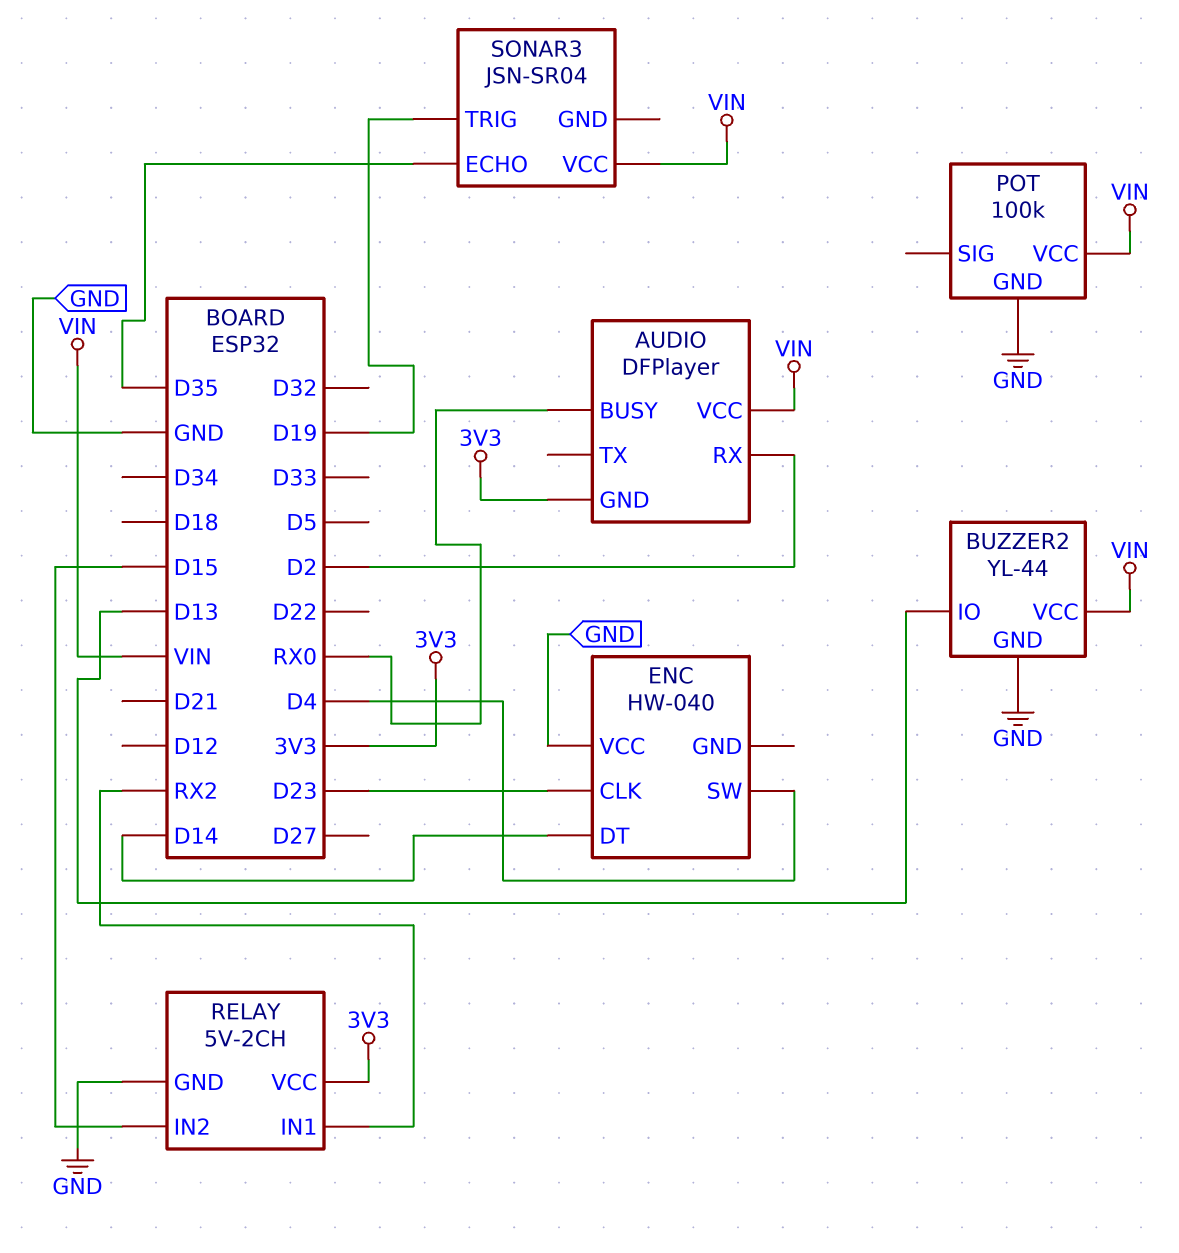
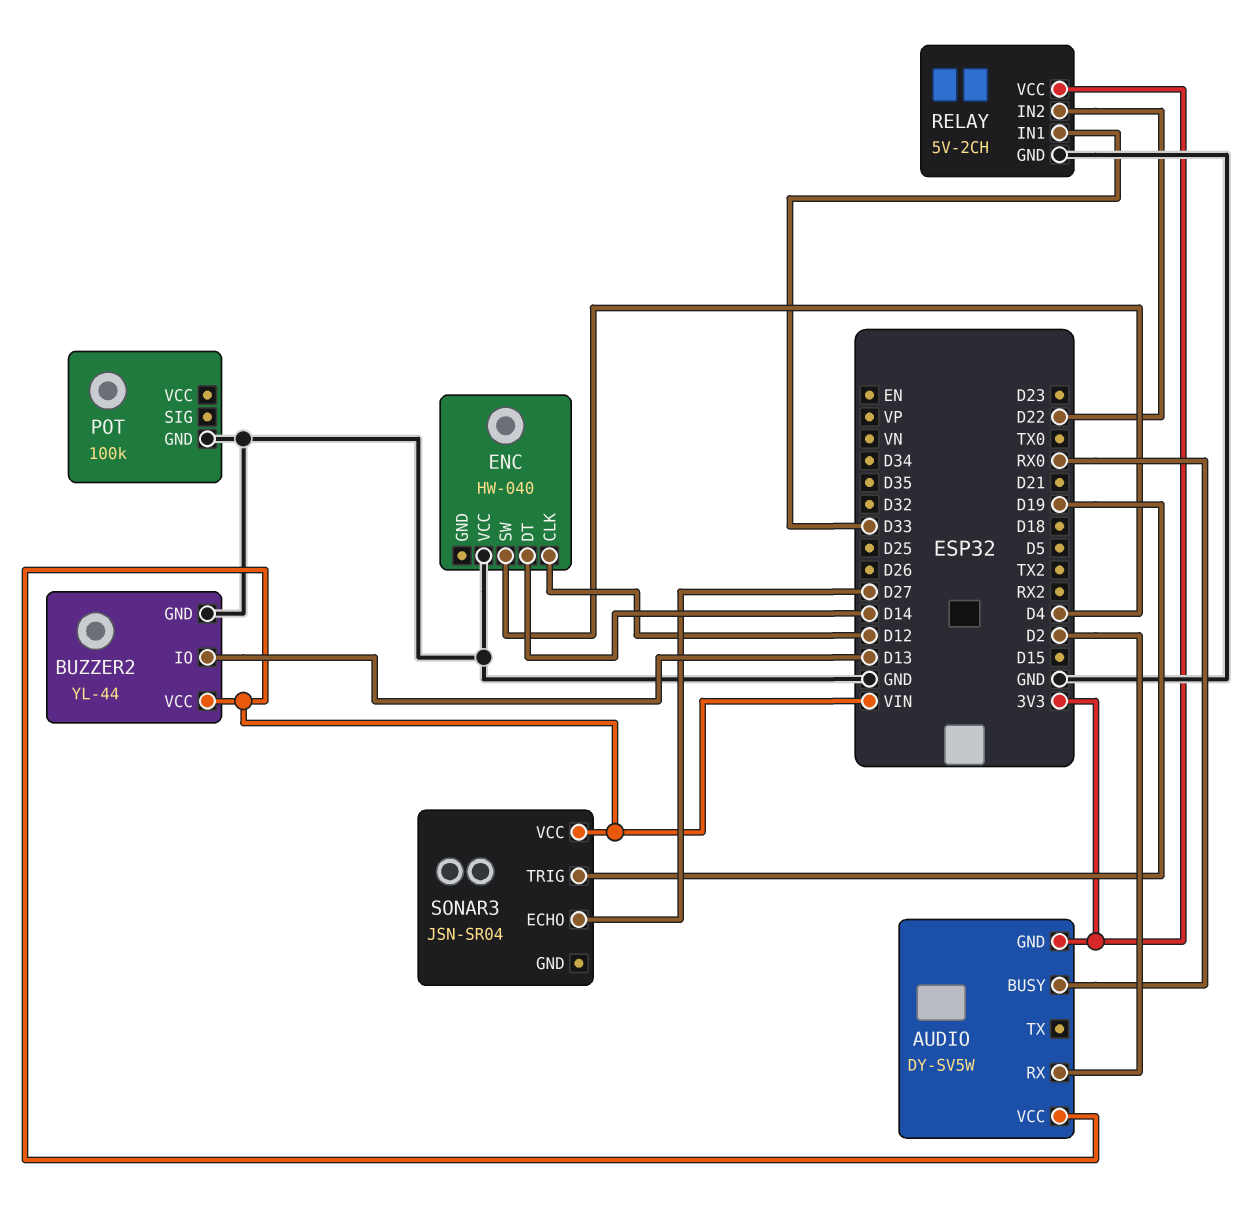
AUDIO: DFPlayer -> DY-SV5W
ENC pin CLK: D23 -> D12
POT pin VCC: VIN -> none
RELAY pin IN1: RX2 -> D33
RELAY pin IN2: D15 -> D22
SONAR3 pin ECHO: D35 -> D27

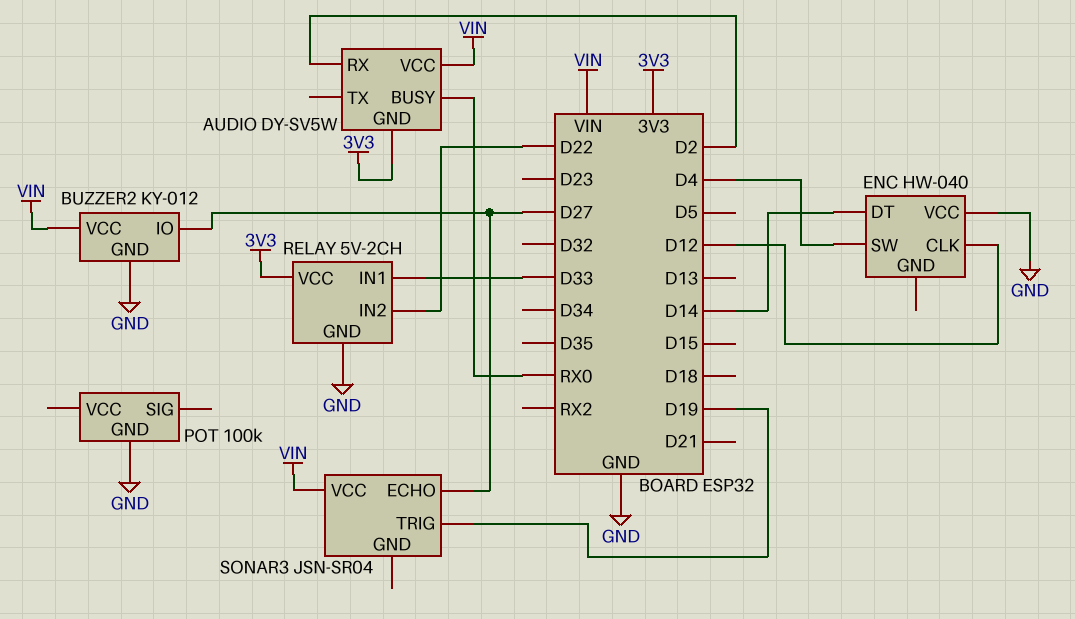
BUZZER2: YL-44 -> KY-012
BUZZER2 pin IO: D13 -> D27

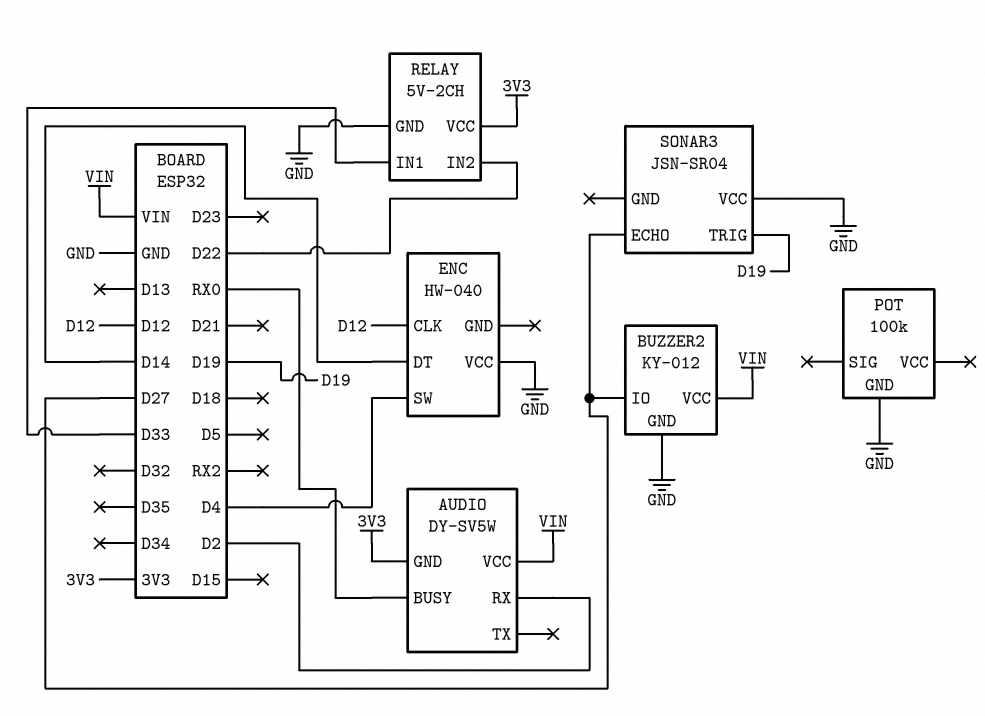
SONAR3 pin VCC: VIN -> GND

